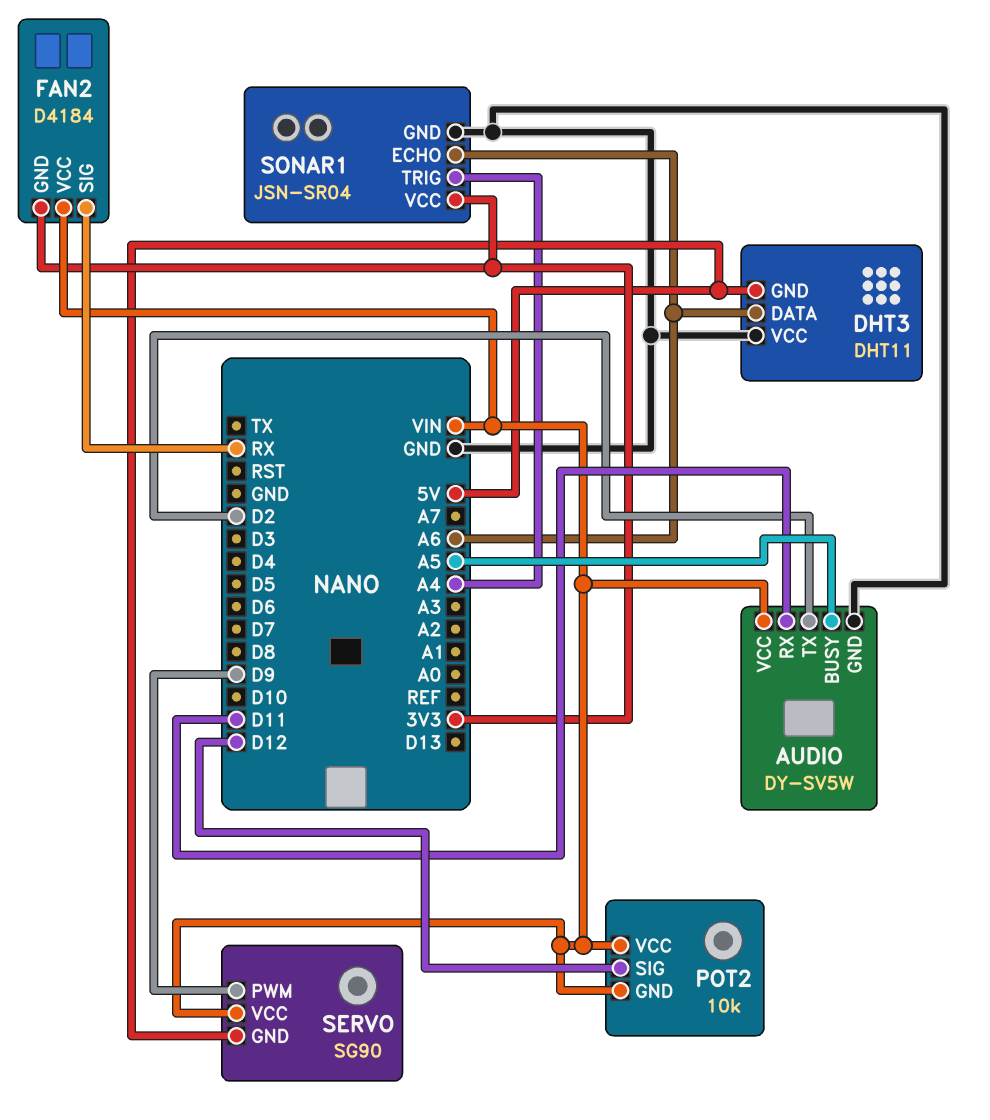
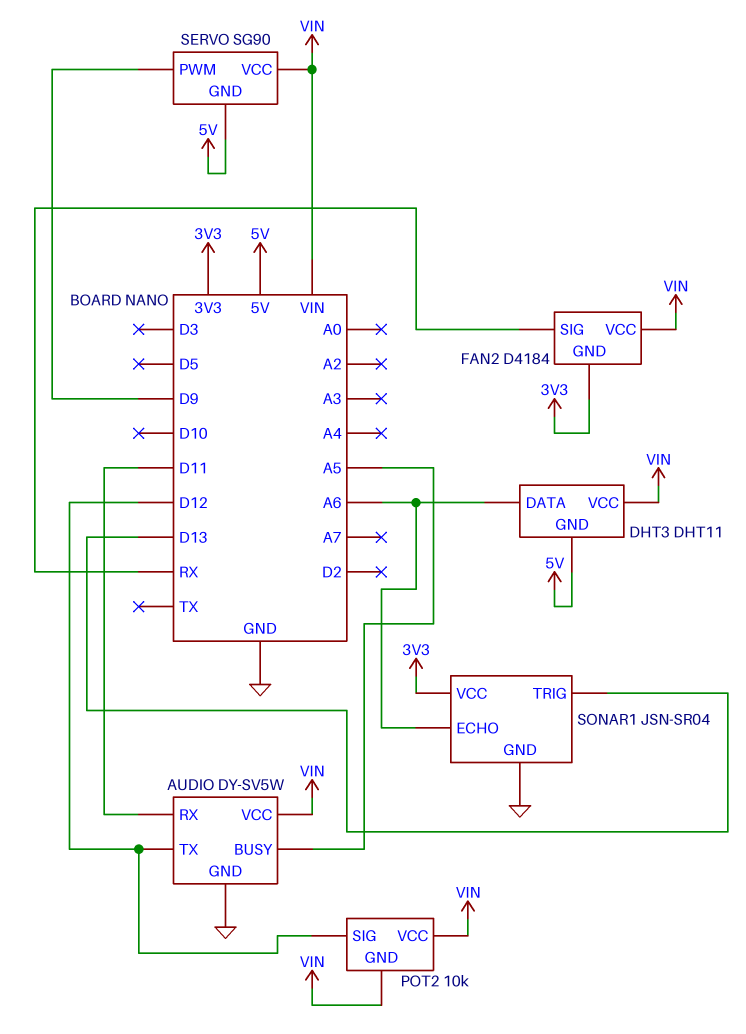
AUDIO pin TX: D2 -> D12
DHT3 pin VCC: GND -> VIN
SONAR1 pin TRIG: A4 -> D13

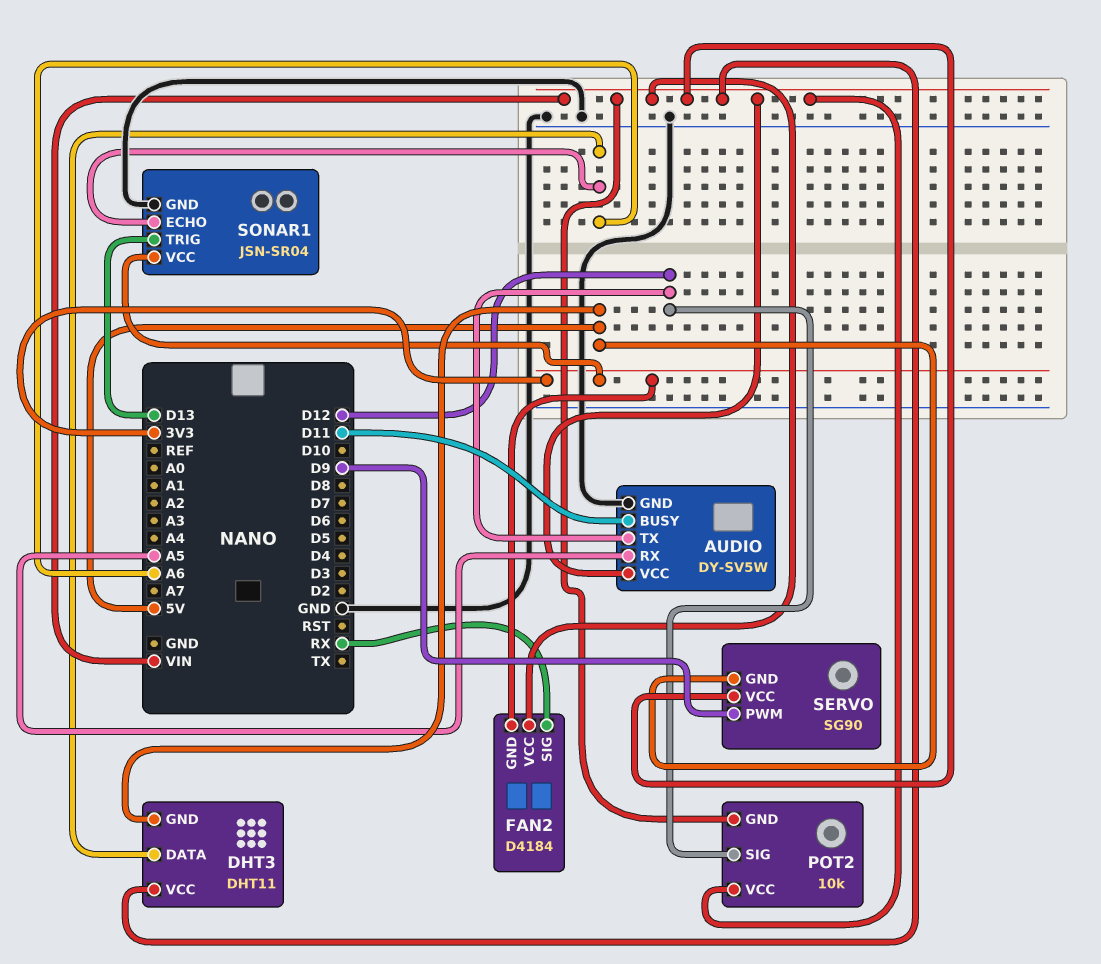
AUDIO pin BUSY: A5 -> D11
AUDIO pin RX: D11 -> A5

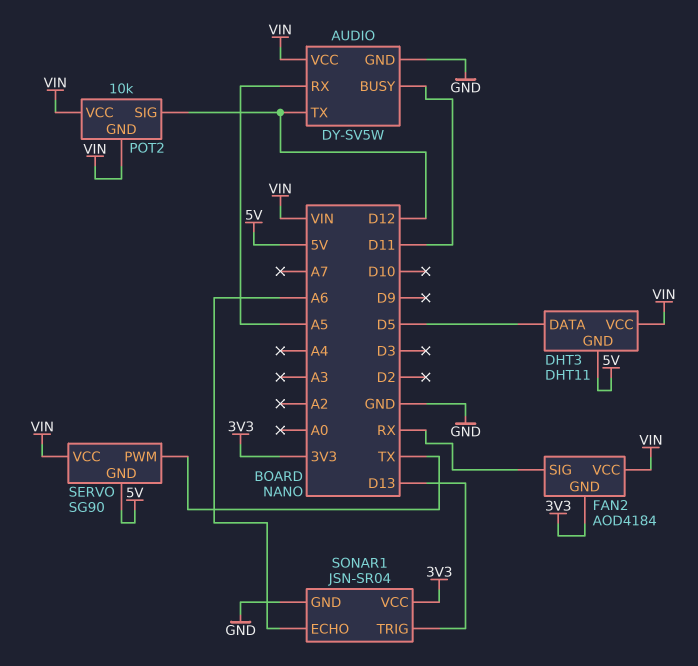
DHT3 pin DATA: A6 -> D5
FAN2: D4184 -> AOD4184
SERVO pin PWM: D9 -> TX

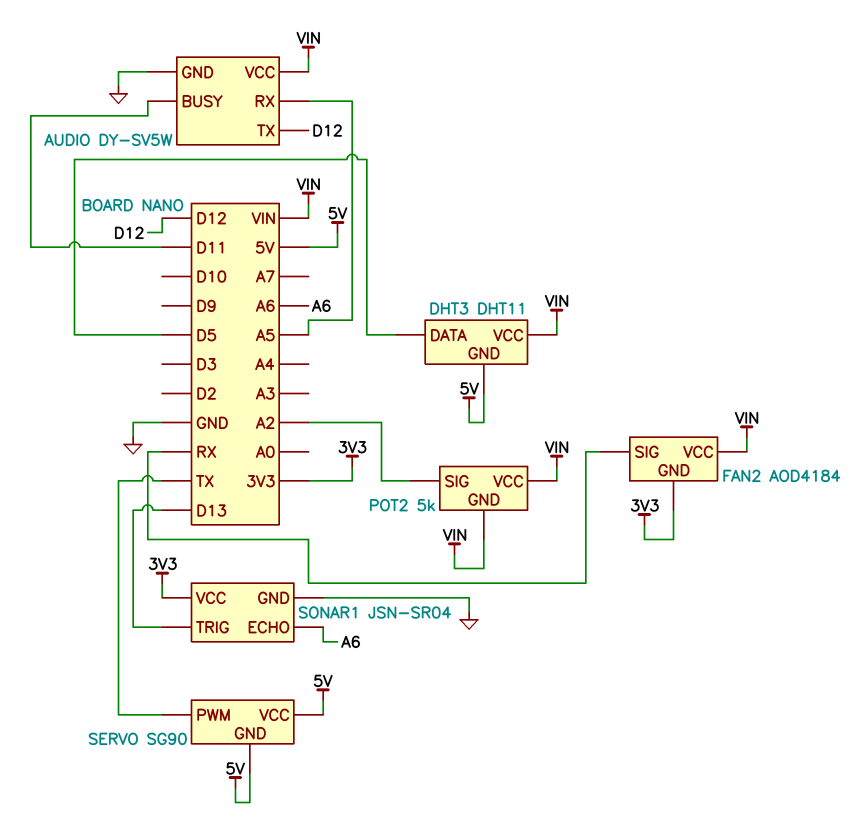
POT2: 10k -> 5k
POT2 pin SIG: D12 -> A2
SERVO pin VCC: VIN -> 5V

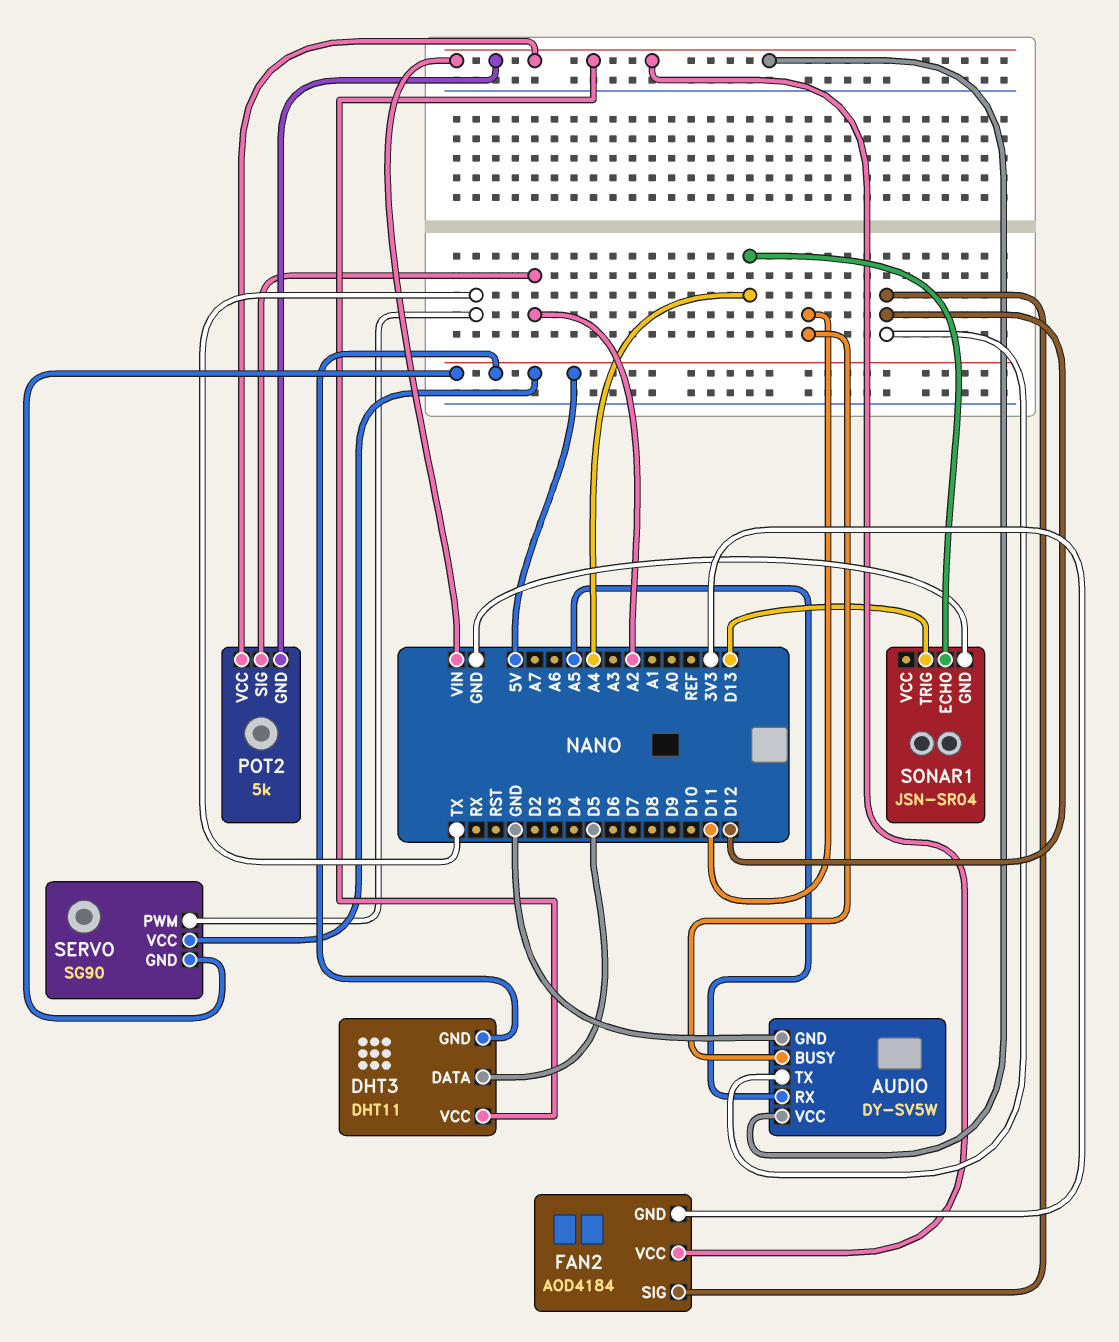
FAN2 pin SIG: RX -> D12
SONAR1 pin ECHO: A6 -> A4
SONAR1 pin VCC: 3V3 -> none

